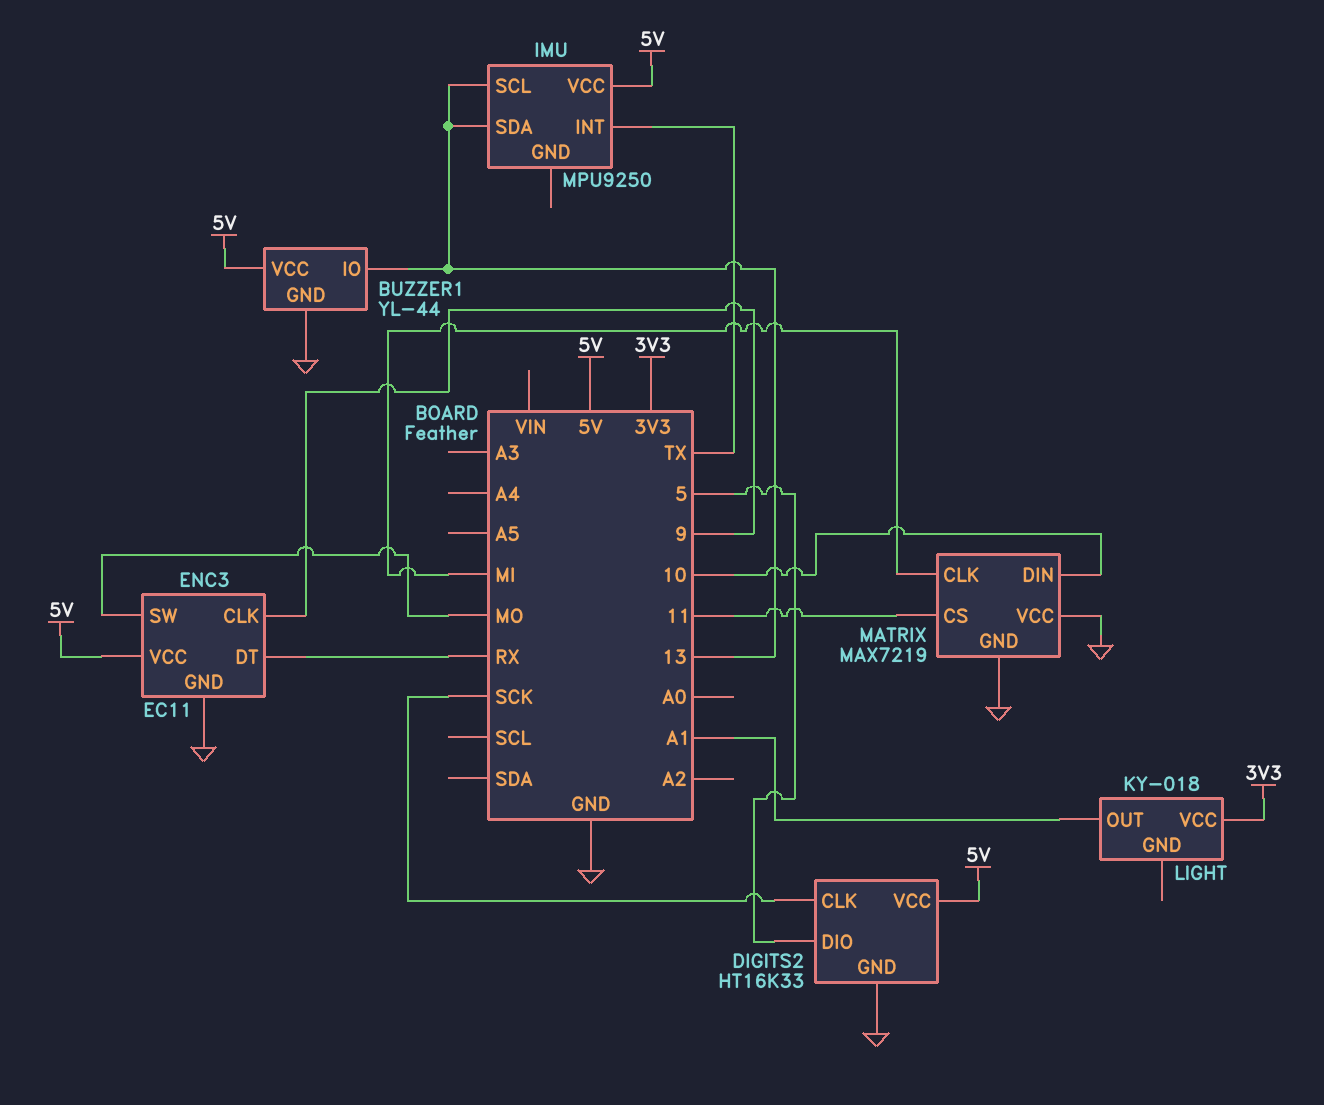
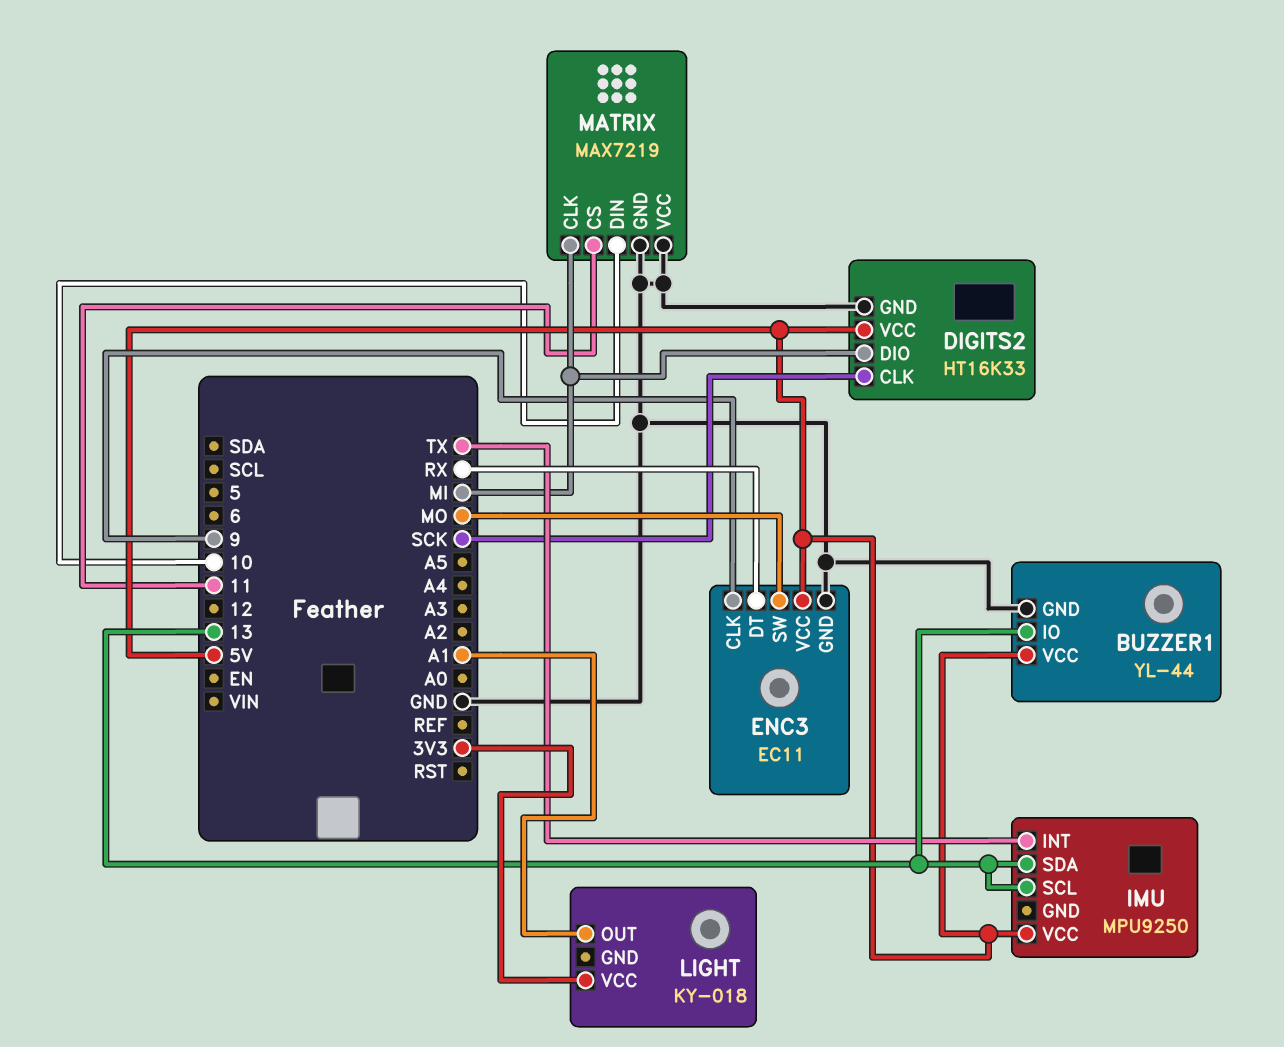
DIGITS2 pin DIO: 5 -> MI

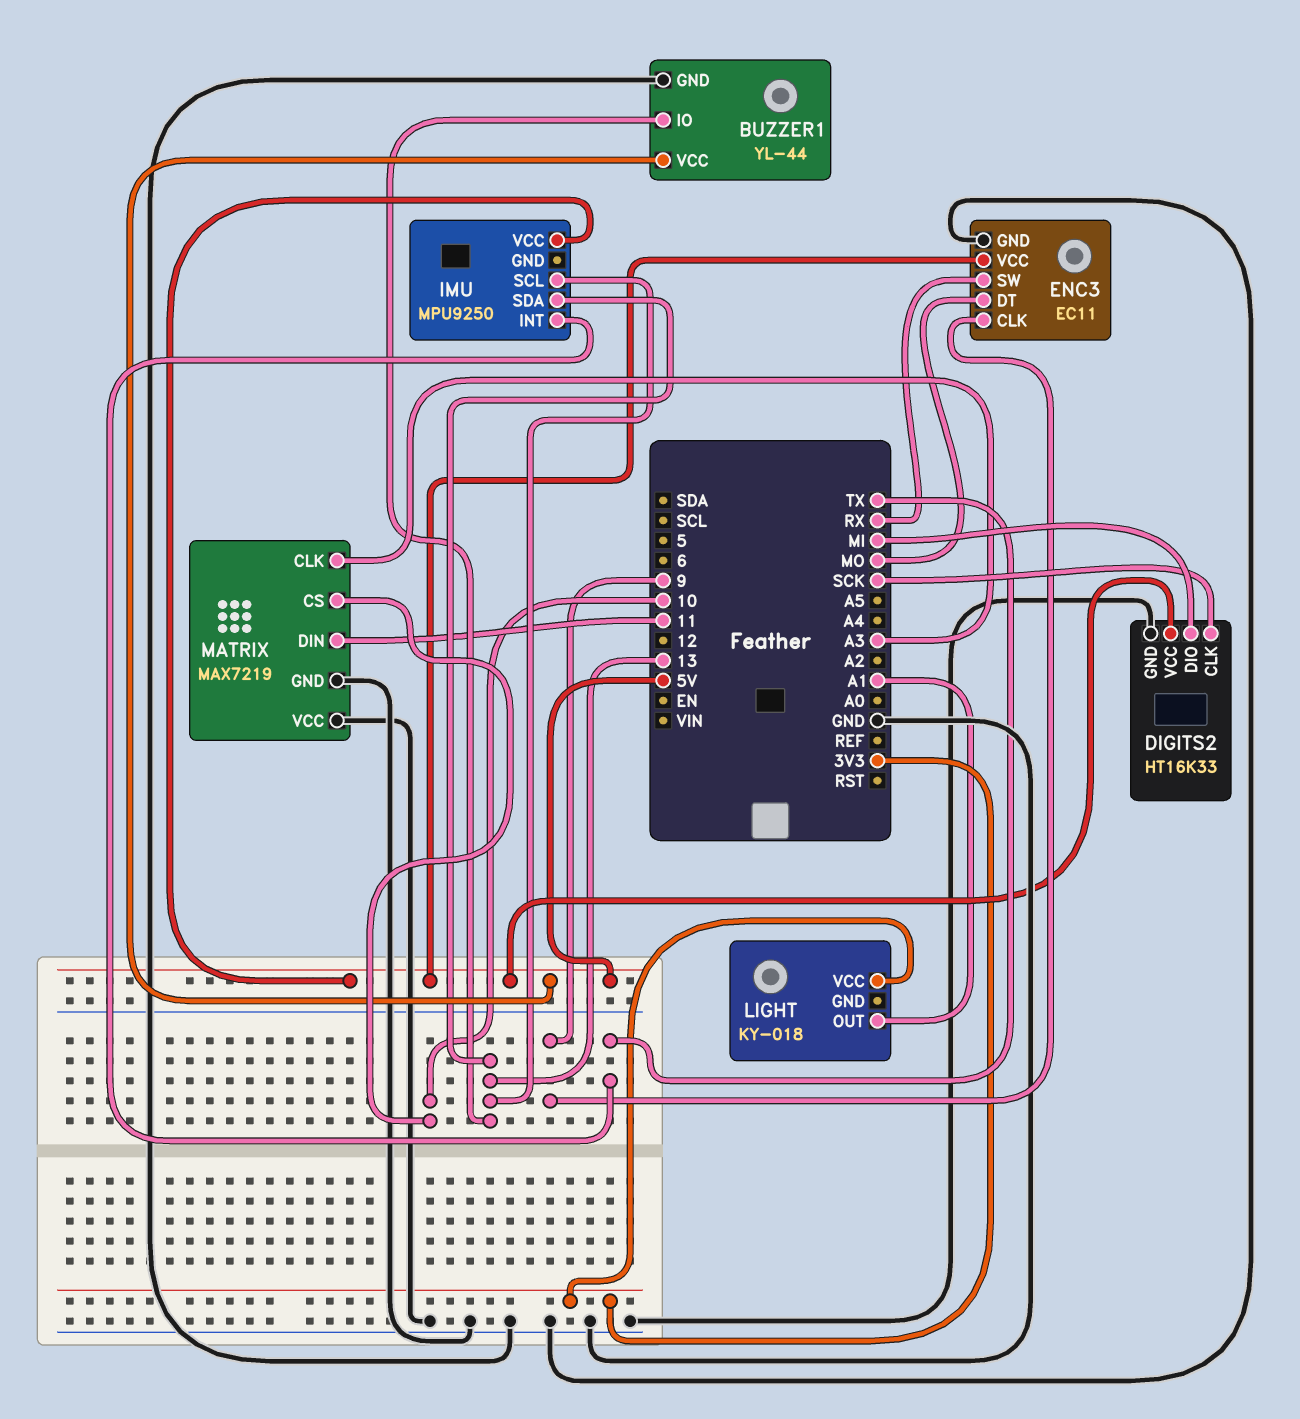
ENC3 pin DT: RX -> MO
ENC3 pin SW: MO -> RX
MATRIX pin CLK: MI -> A3
MATRIX pin CS: 11 -> 10
MATRIX pin DIN: 10 -> 11

